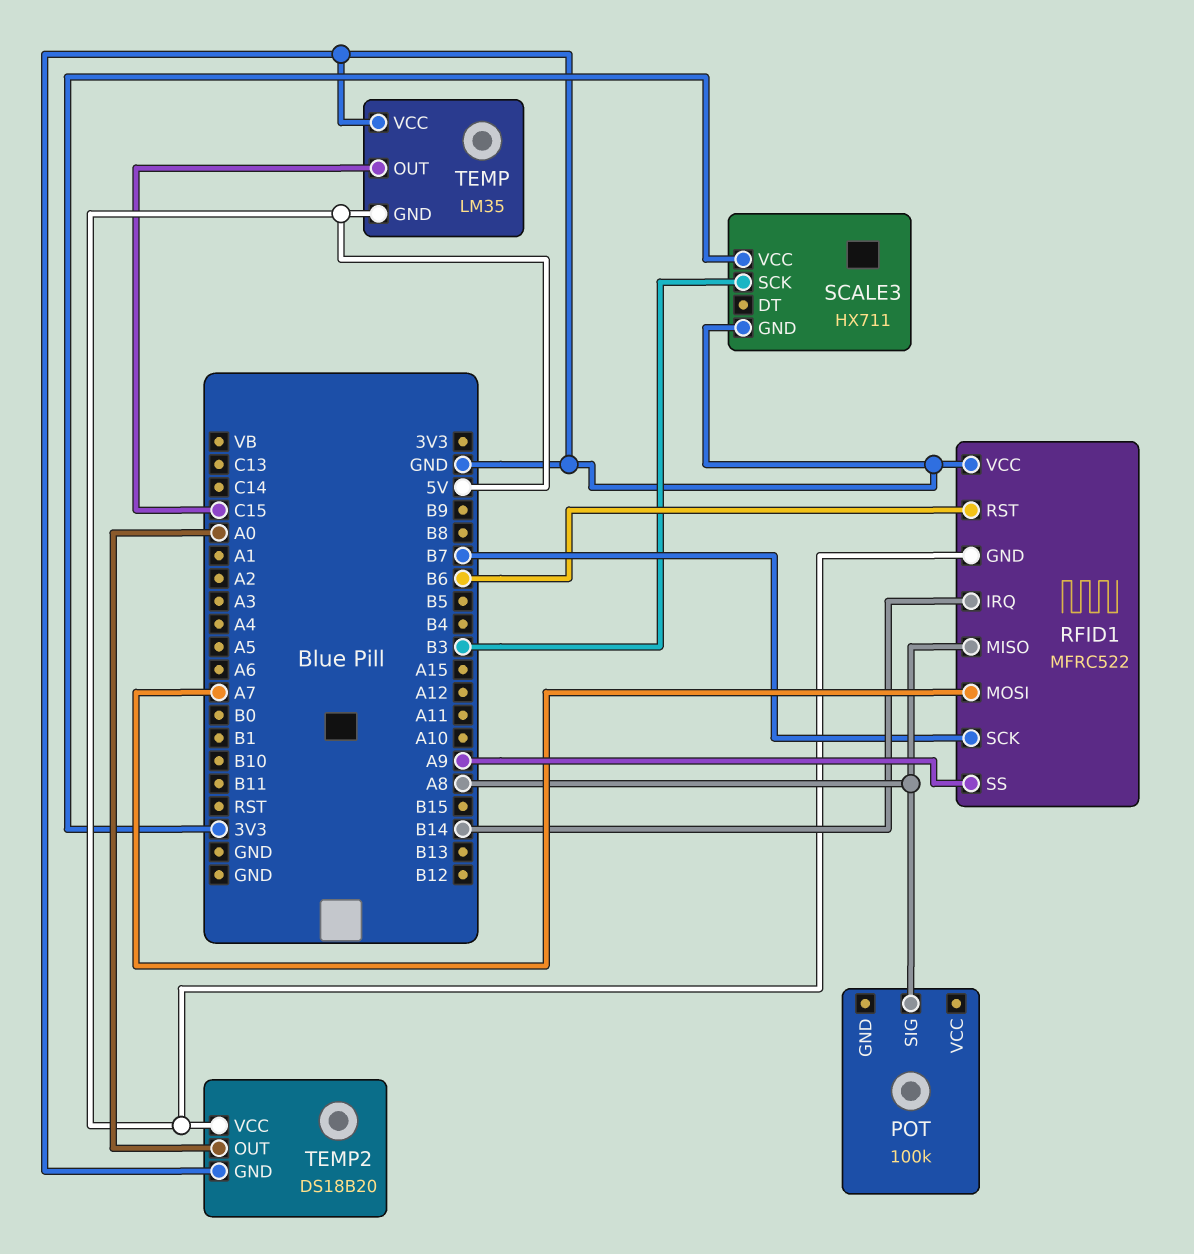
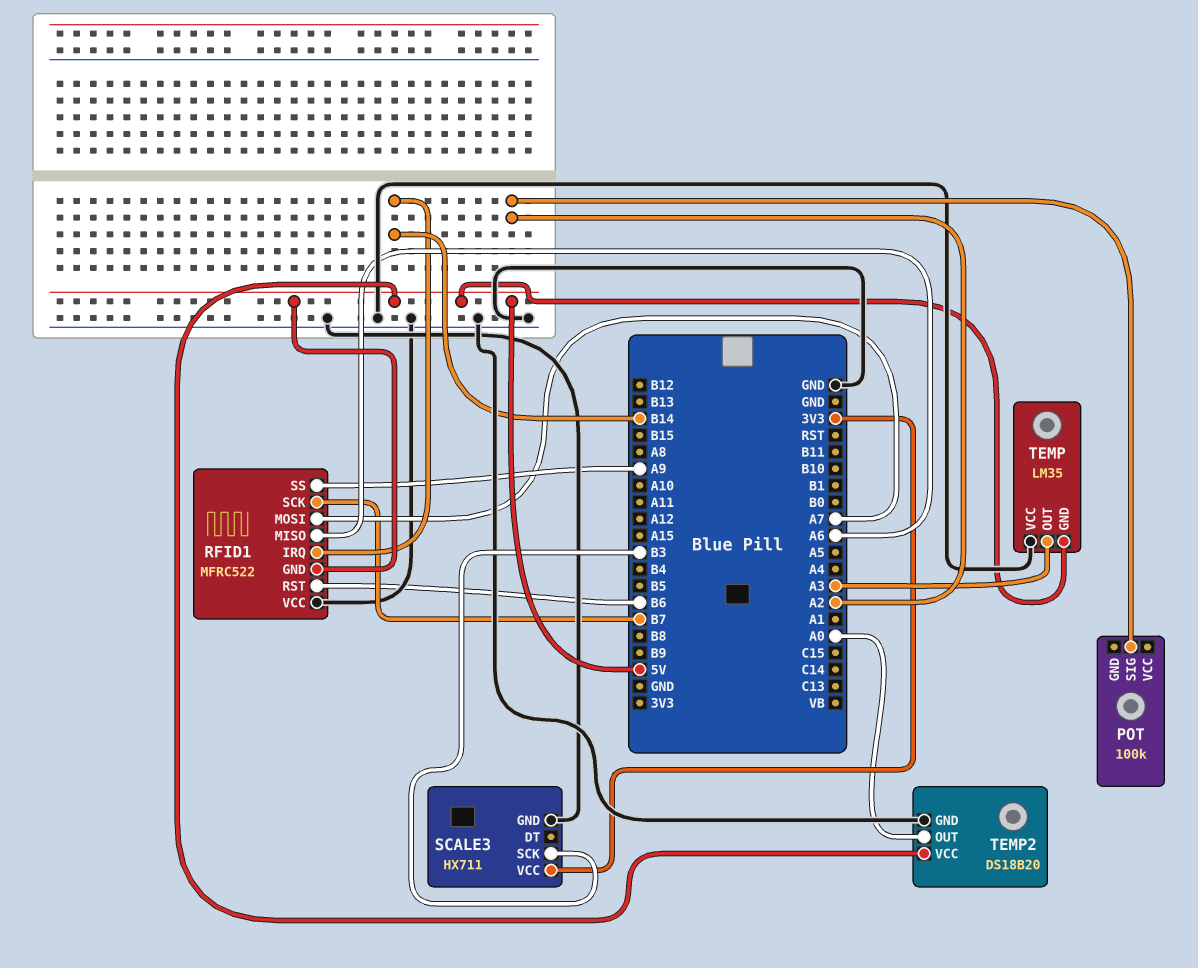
POT pin SIG: A8 -> A2
RFID1 pin MISO: A8 -> A6
TEMP pin OUT: C15 -> A3

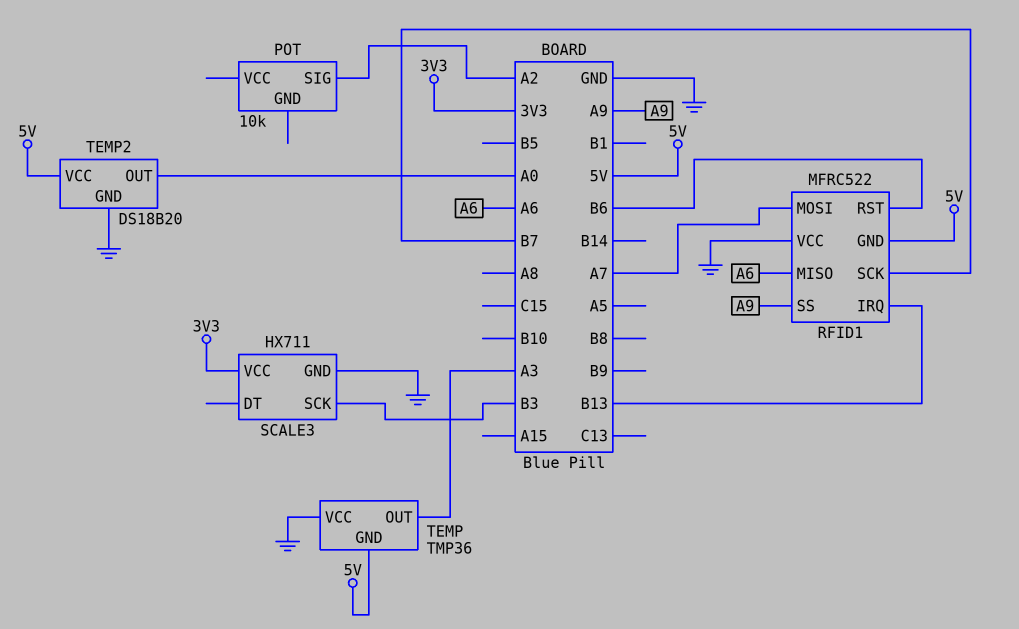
POT: 100k -> 10k
RFID1 pin IRQ: B14 -> B13
TEMP: LM35 -> TMP36

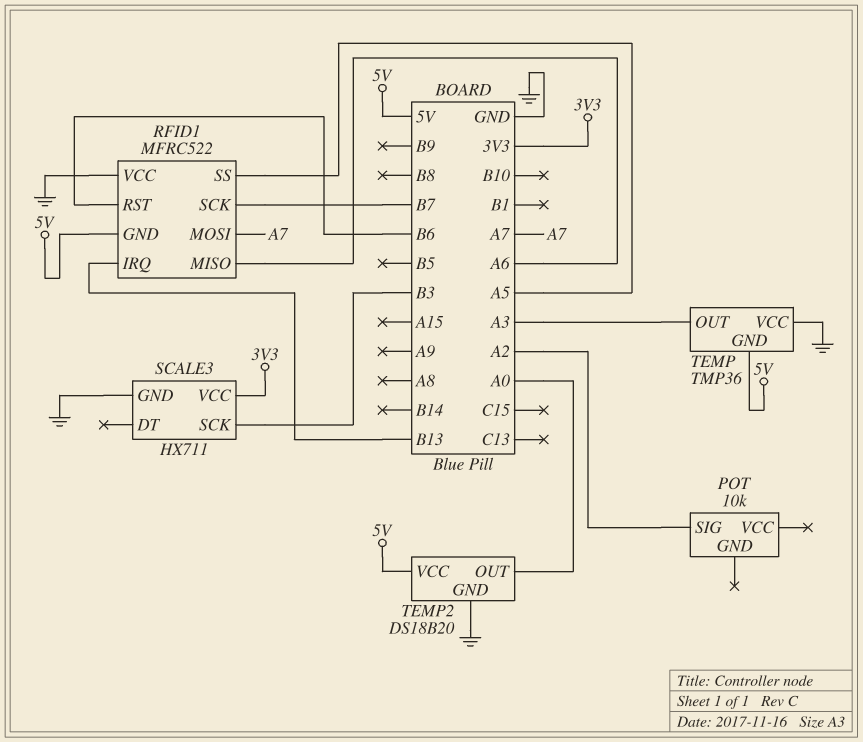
RFID1 pin SS: A9 -> A5

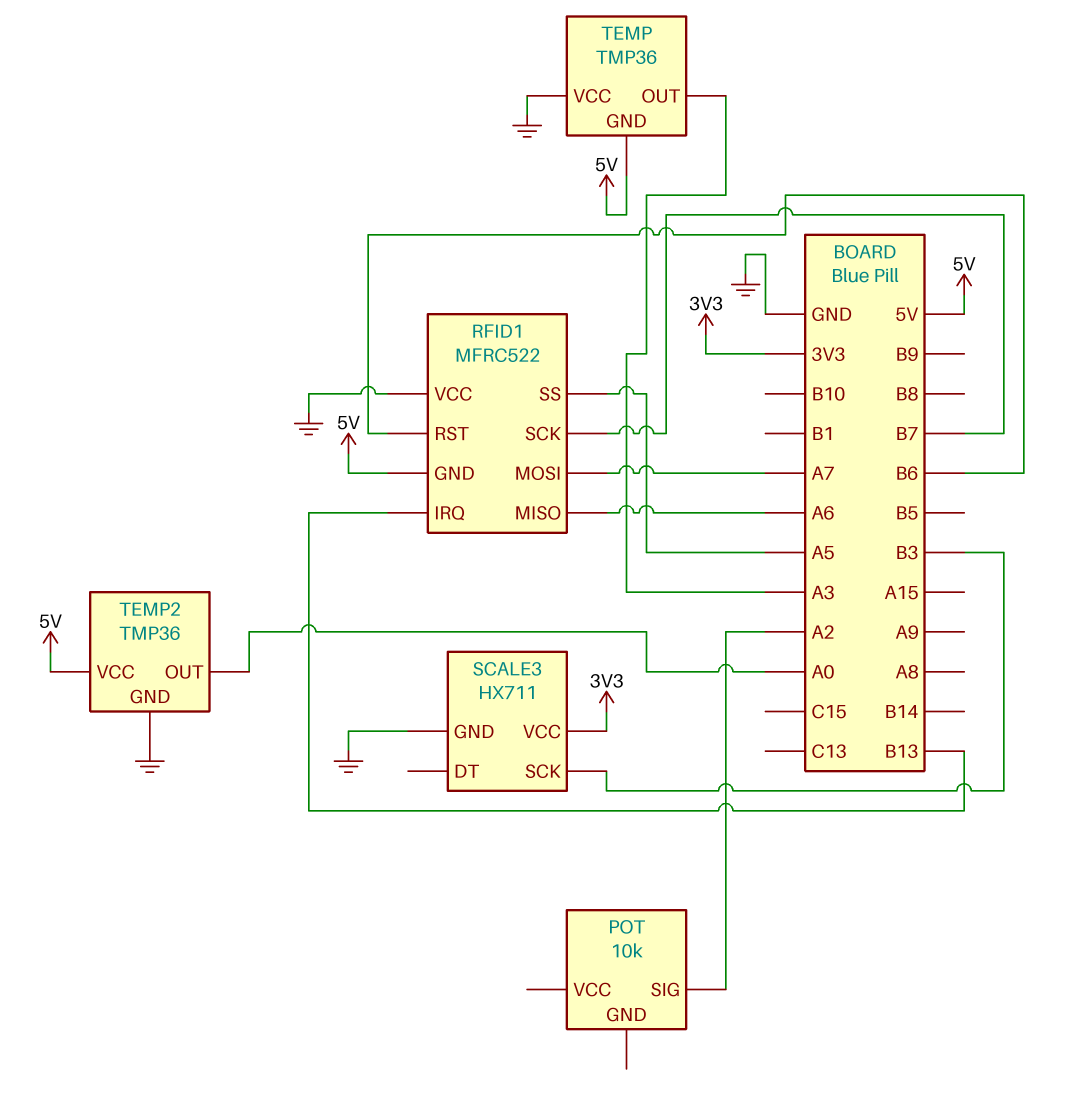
TEMP2: DS18B20 -> TMP36

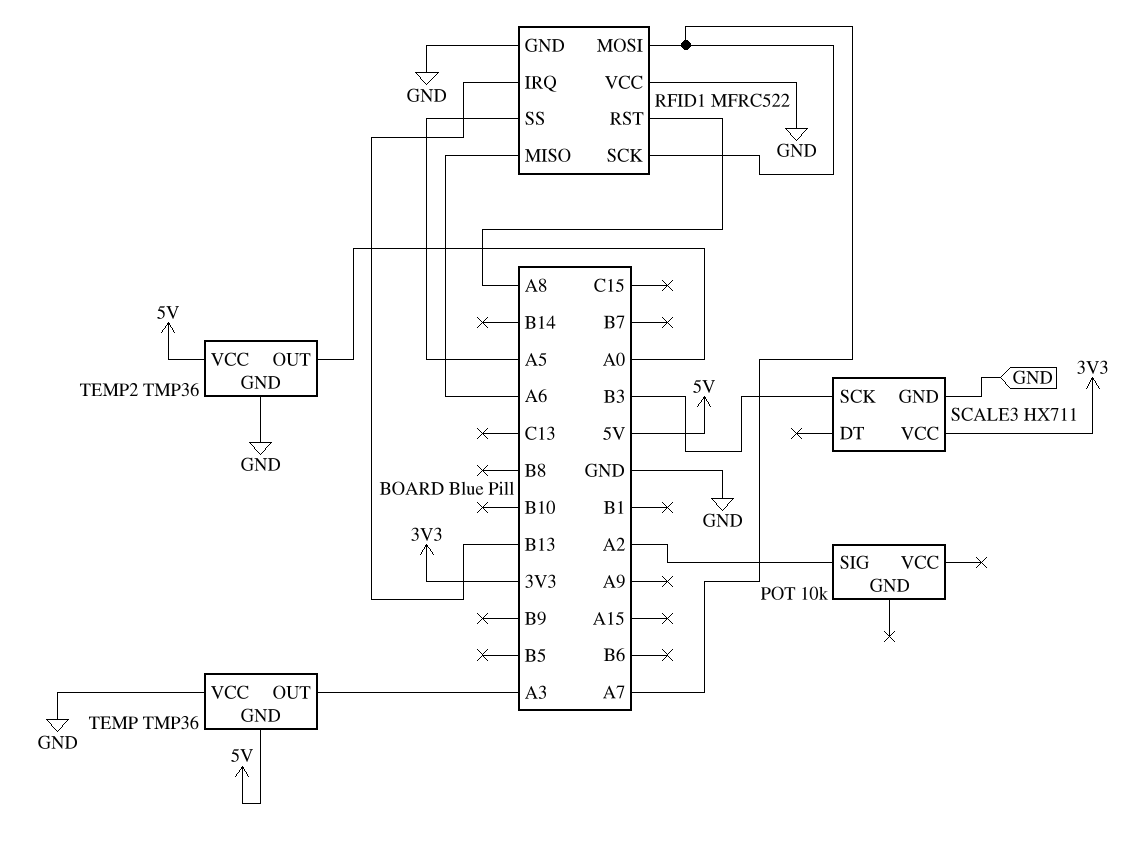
RFID1 pin GND: 5V -> GND
RFID1 pin RST: B6 -> A8
RFID1 pin SCK: B7 -> A7

